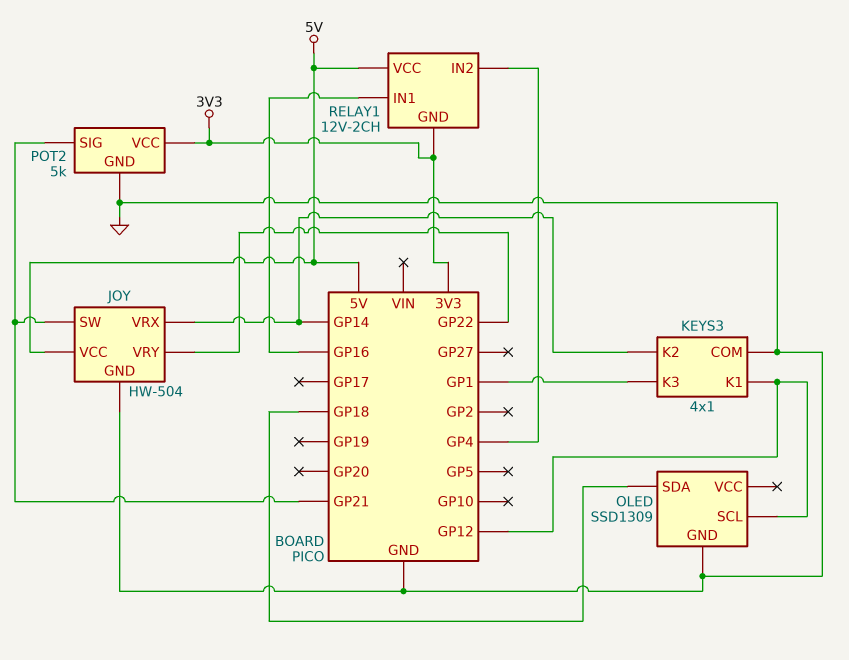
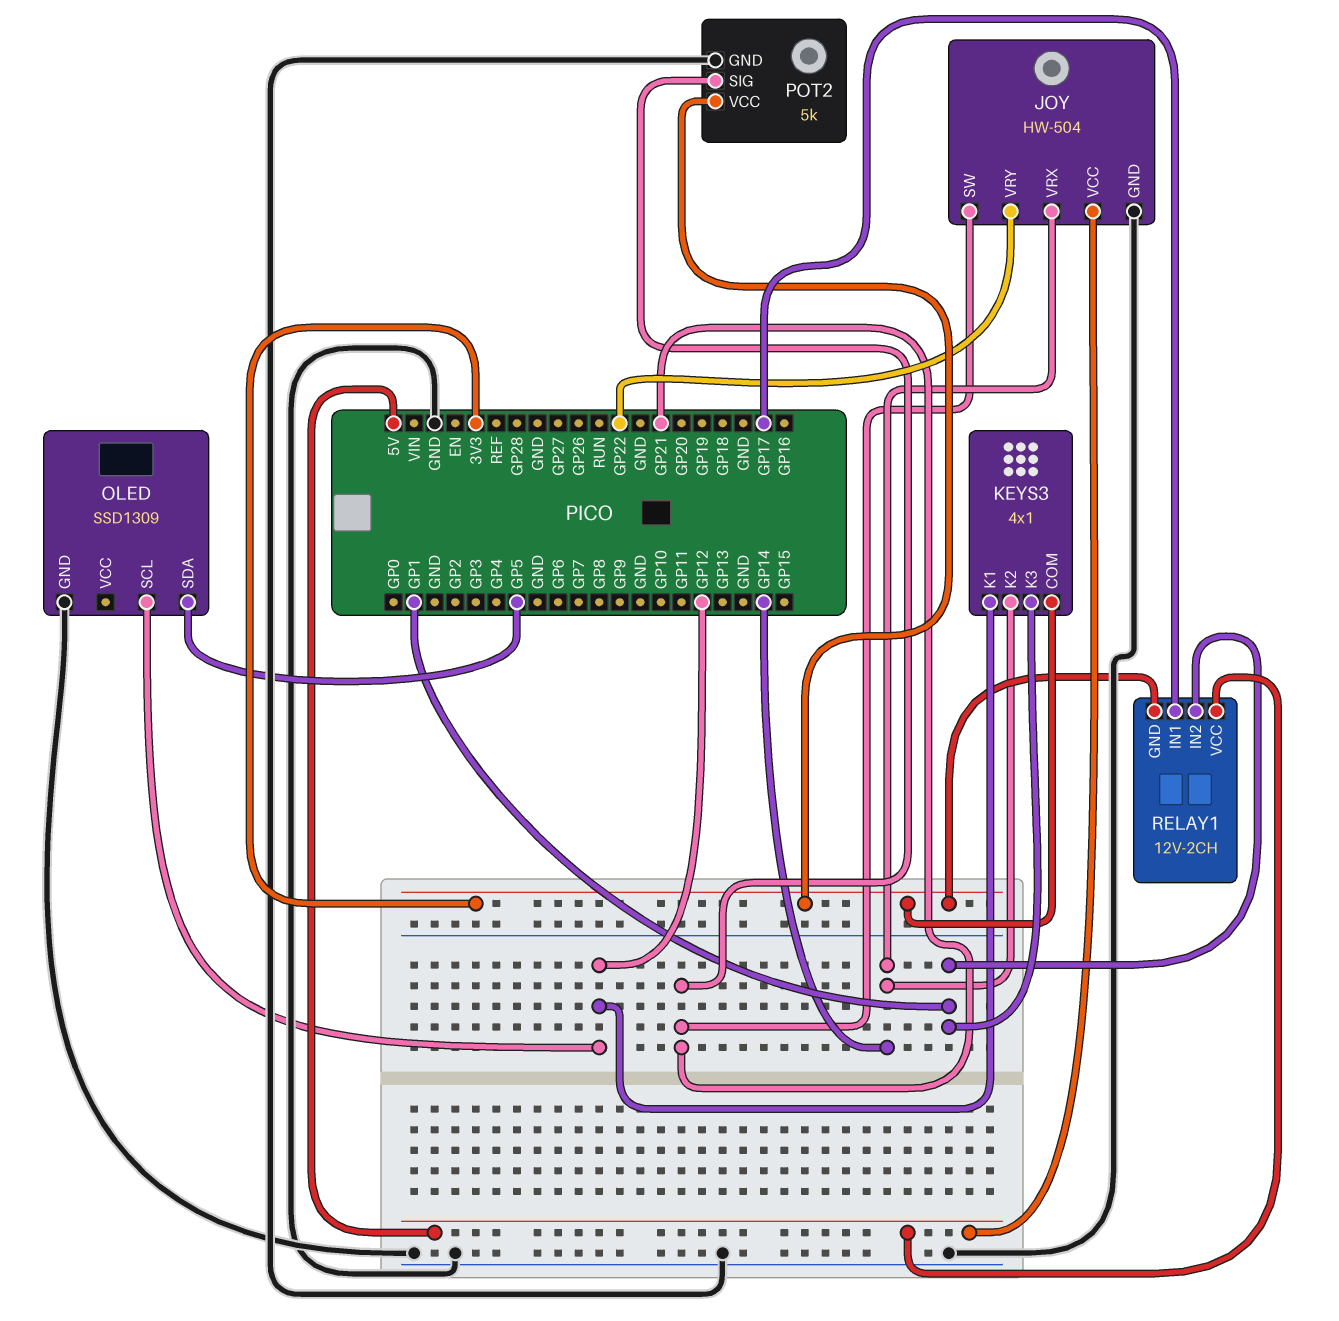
KEYS3 pin COM: GND -> 3V3
OLED pin SDA: GP18 -> GP5
RELAY1 pin IN1: GP16 -> GP17
RELAY1 pin IN2: GP4 -> GP1

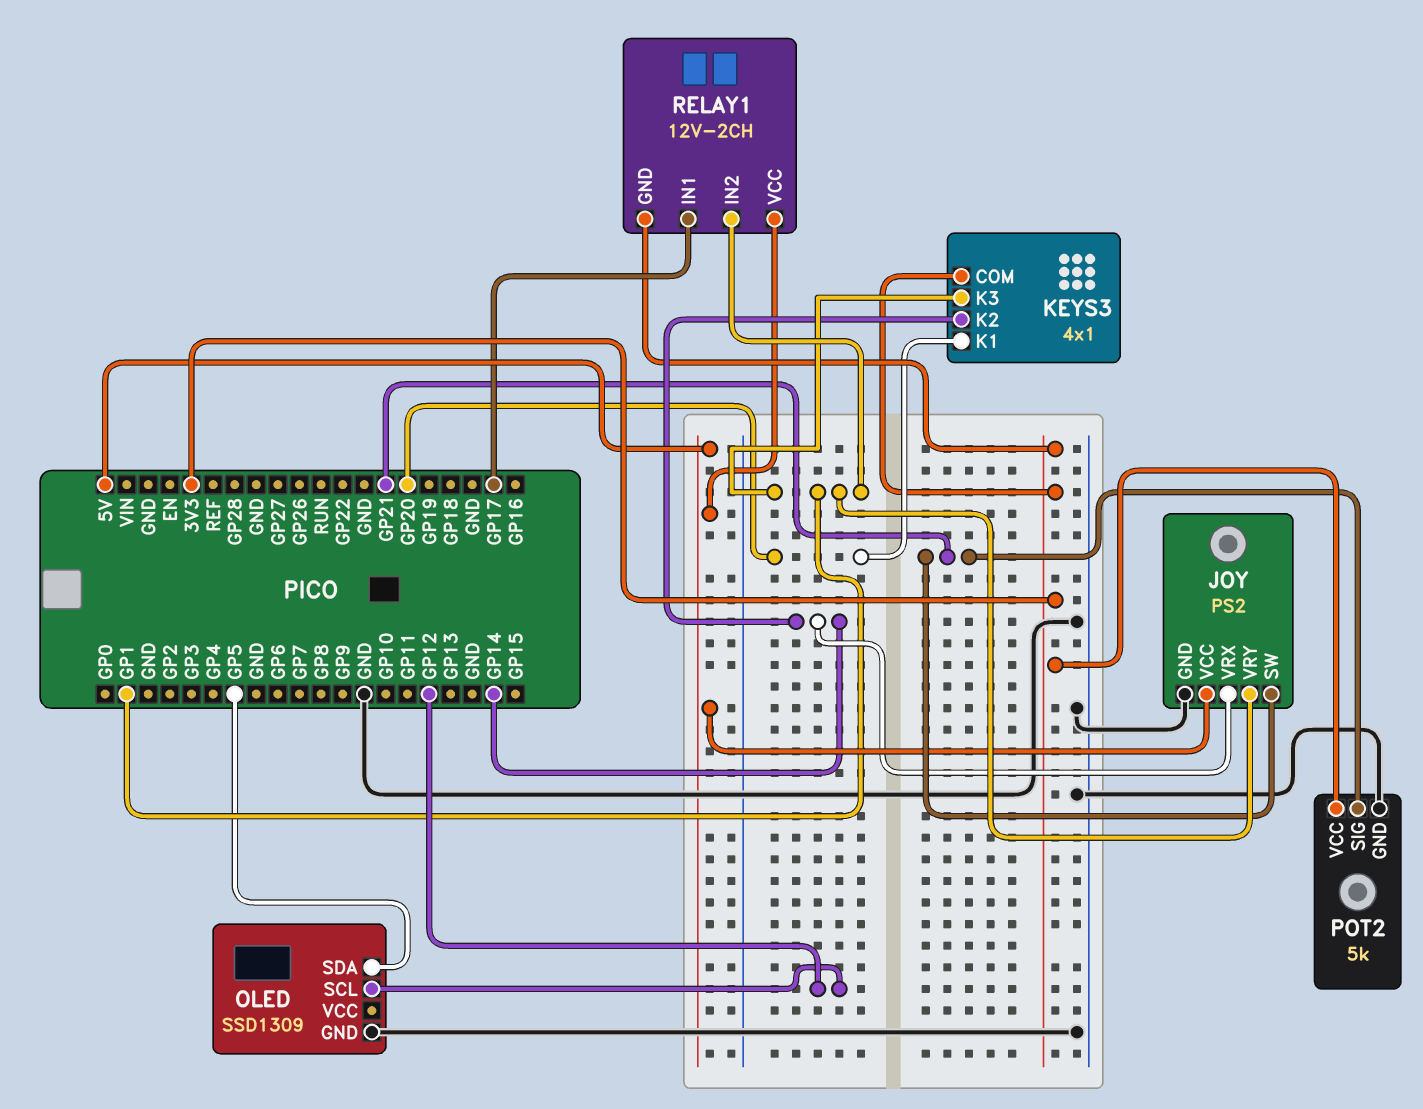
JOY: HW-504 -> PS2
JOY pin VRY: GP22 -> GP1
KEYS3 pin K1: GP12 -> GP20

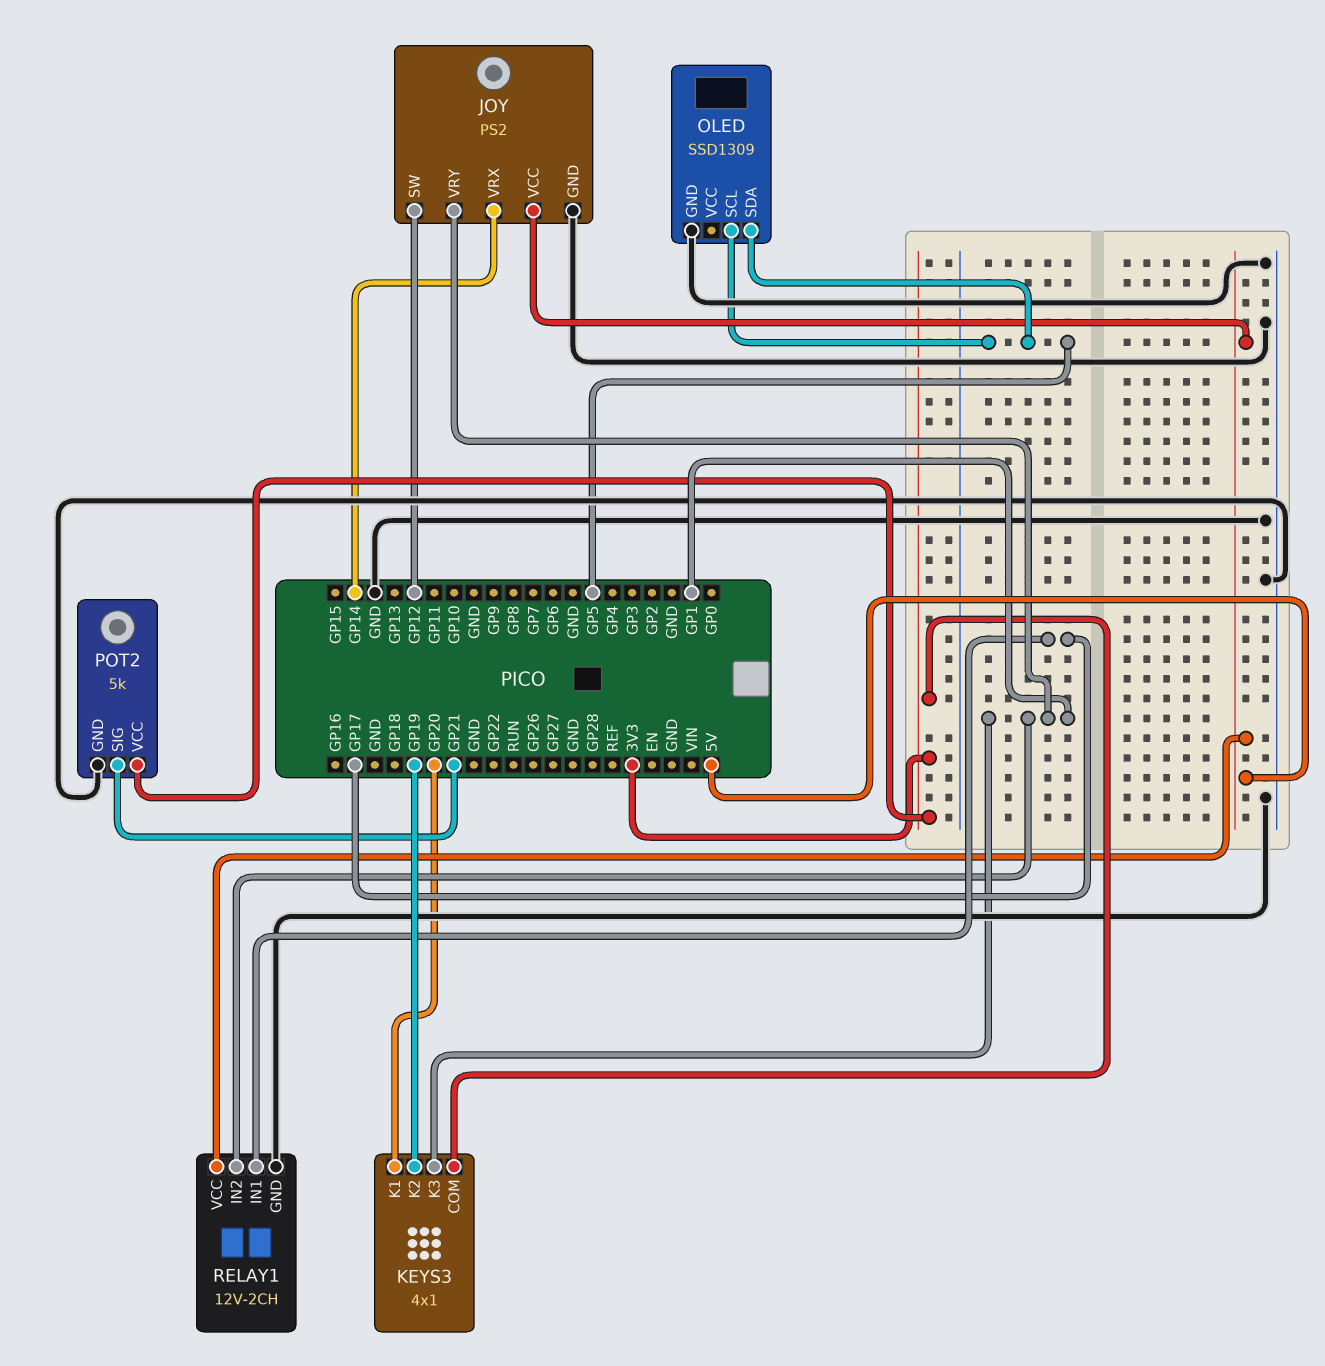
JOY pin SW: GP21 -> GP12
KEYS3 pin K2: GP14 -> GP19
OLED pin SCL: GP12 -> GP5
RELAY1 pin GND: 3V3 -> GND

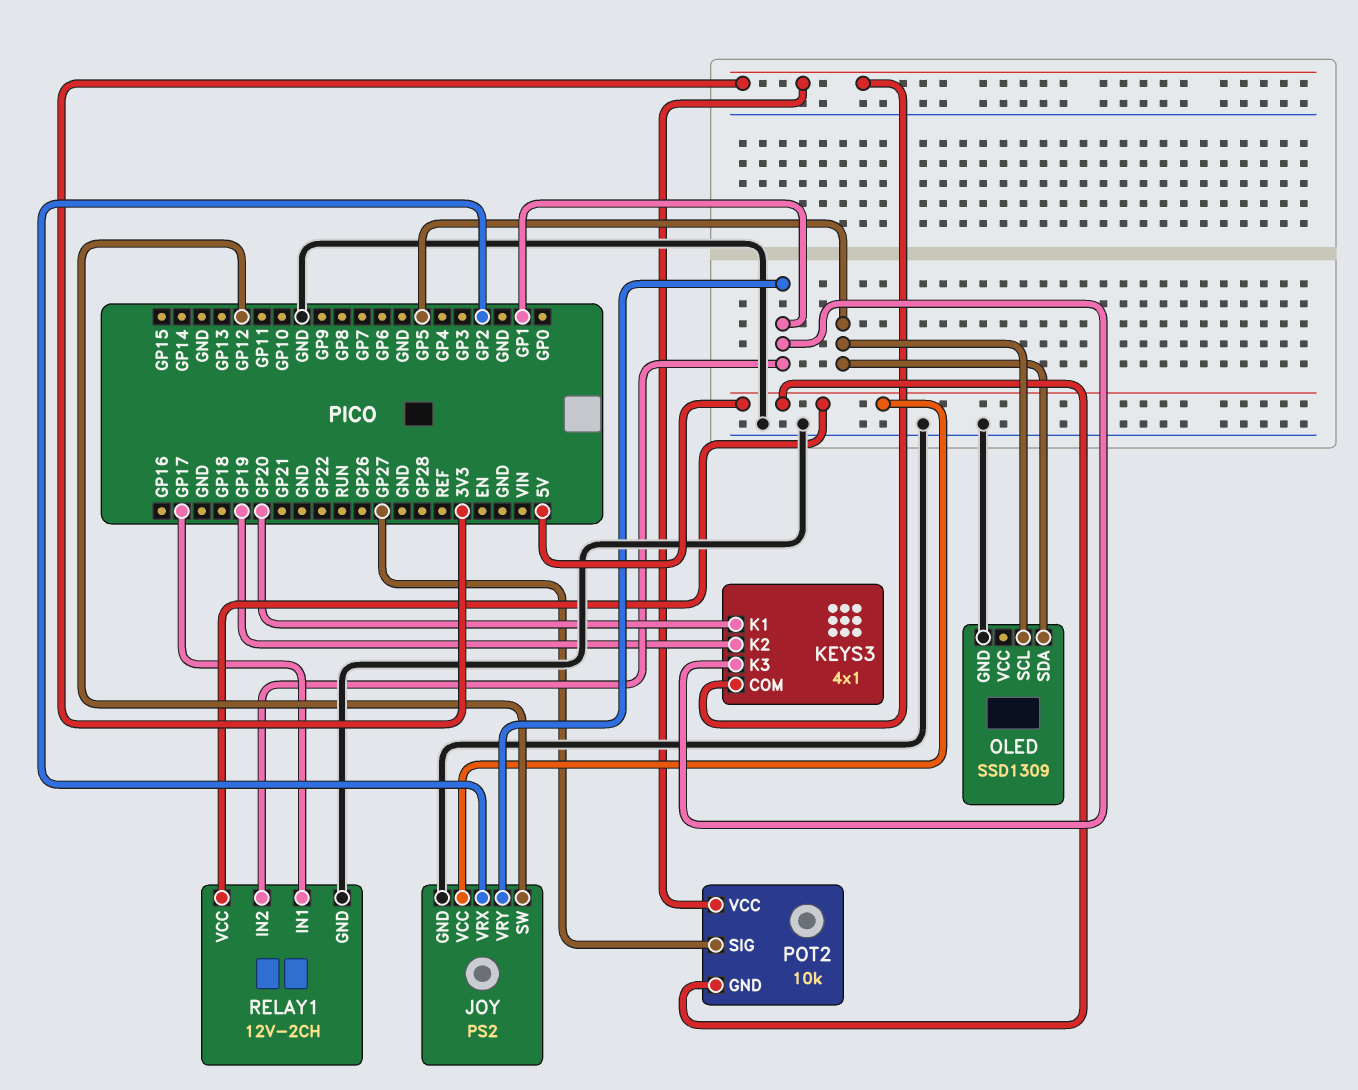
JOY pin VRX: GP14 -> GP2
POT2: 5k -> 10k
POT2 pin GND: GND -> 5V
POT2 pin SIG: GP21 -> GP27

